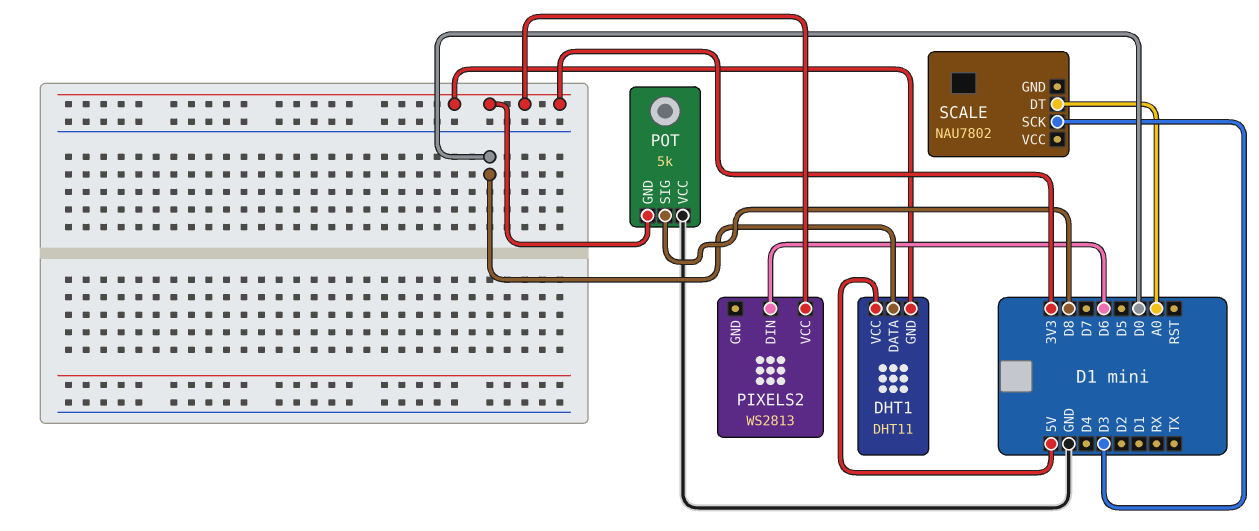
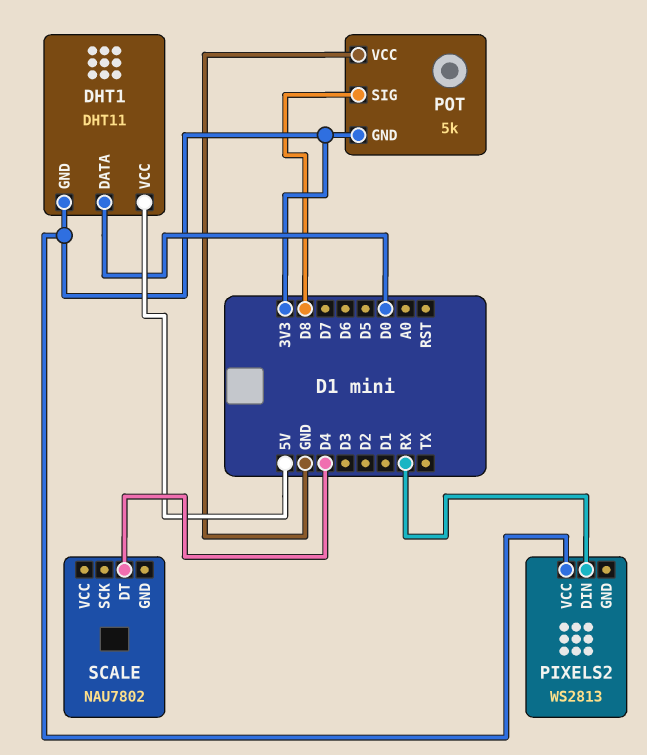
PIXELS2 pin DIN: D6 -> RX
SCALE pin DT: A0 -> D4
SCALE pin SCK: D3 -> none

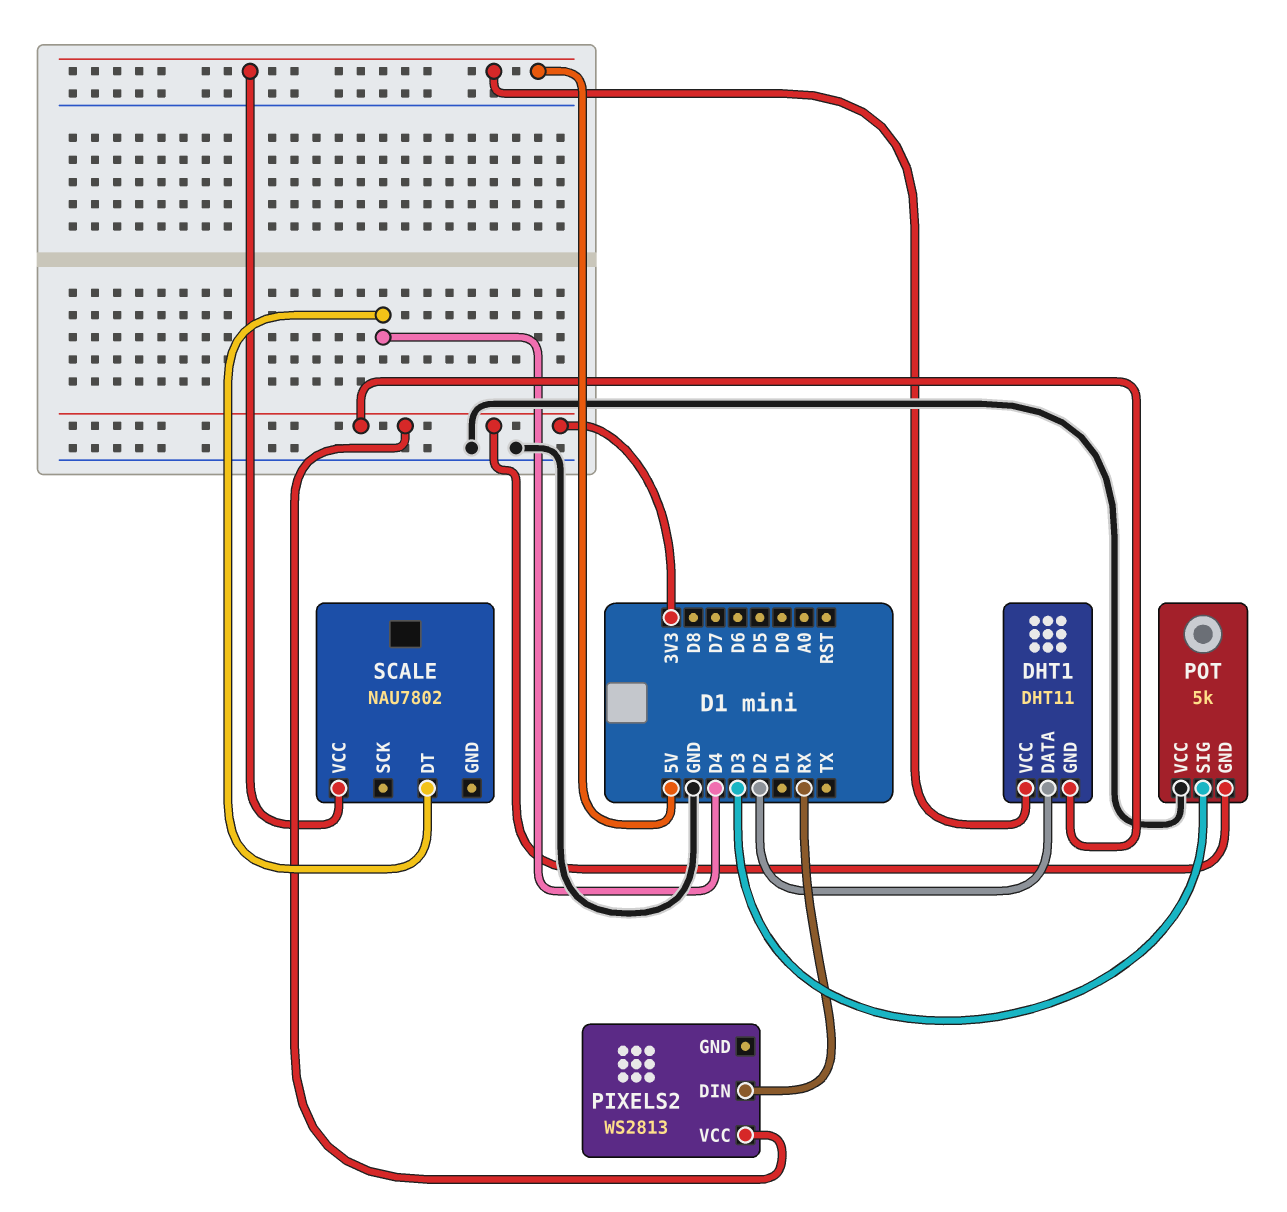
DHT1 pin DATA: D0 -> D2
POT pin SIG: D8 -> D3
SCALE pin VCC: none -> 5V

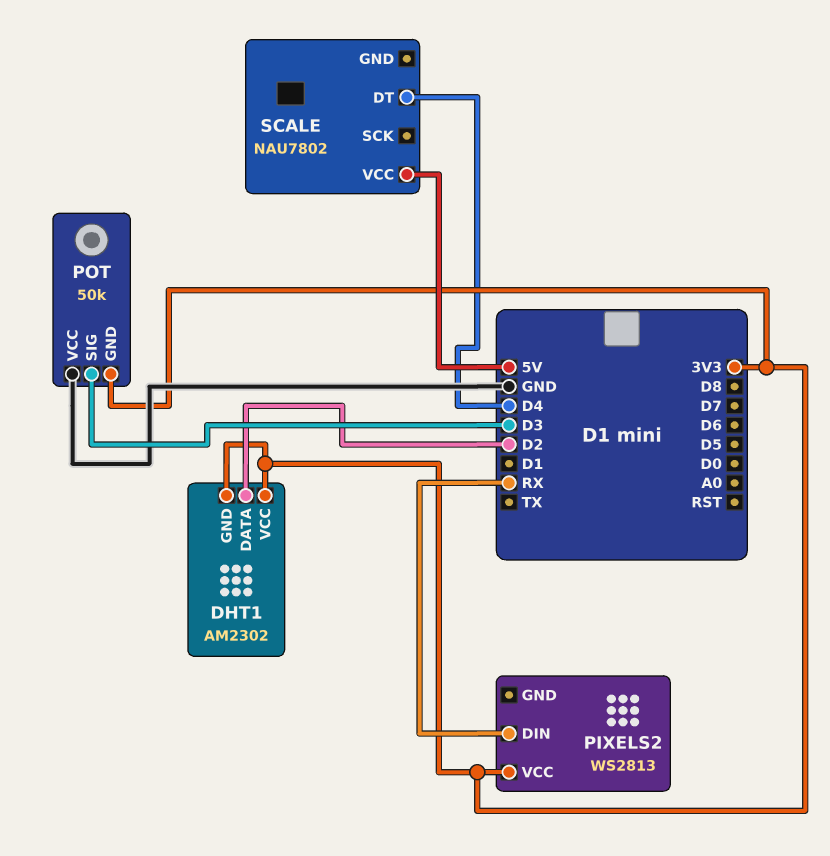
DHT1: DHT11 -> AM2302
DHT1 pin VCC: 5V -> 3V3
POT: 5k -> 50k

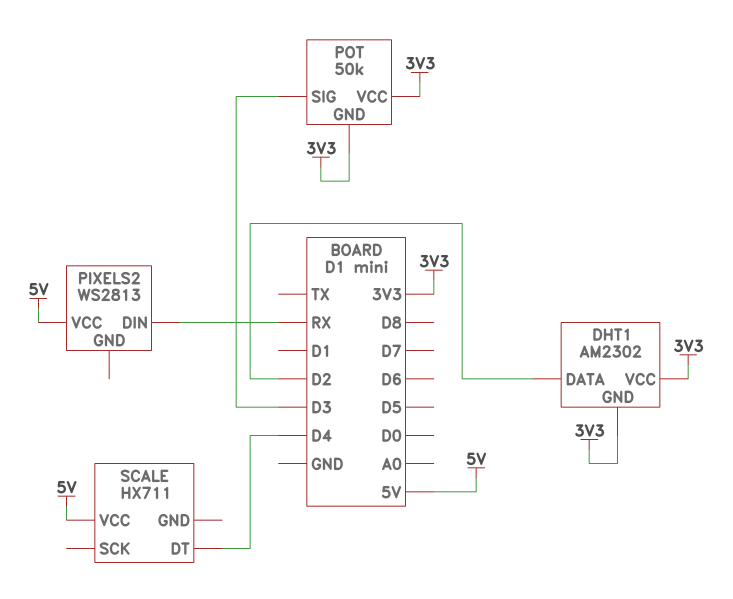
PIXELS2 pin VCC: 3V3 -> 5V
POT pin VCC: GND -> 3V3
SCALE: NAU7802 -> HX711

